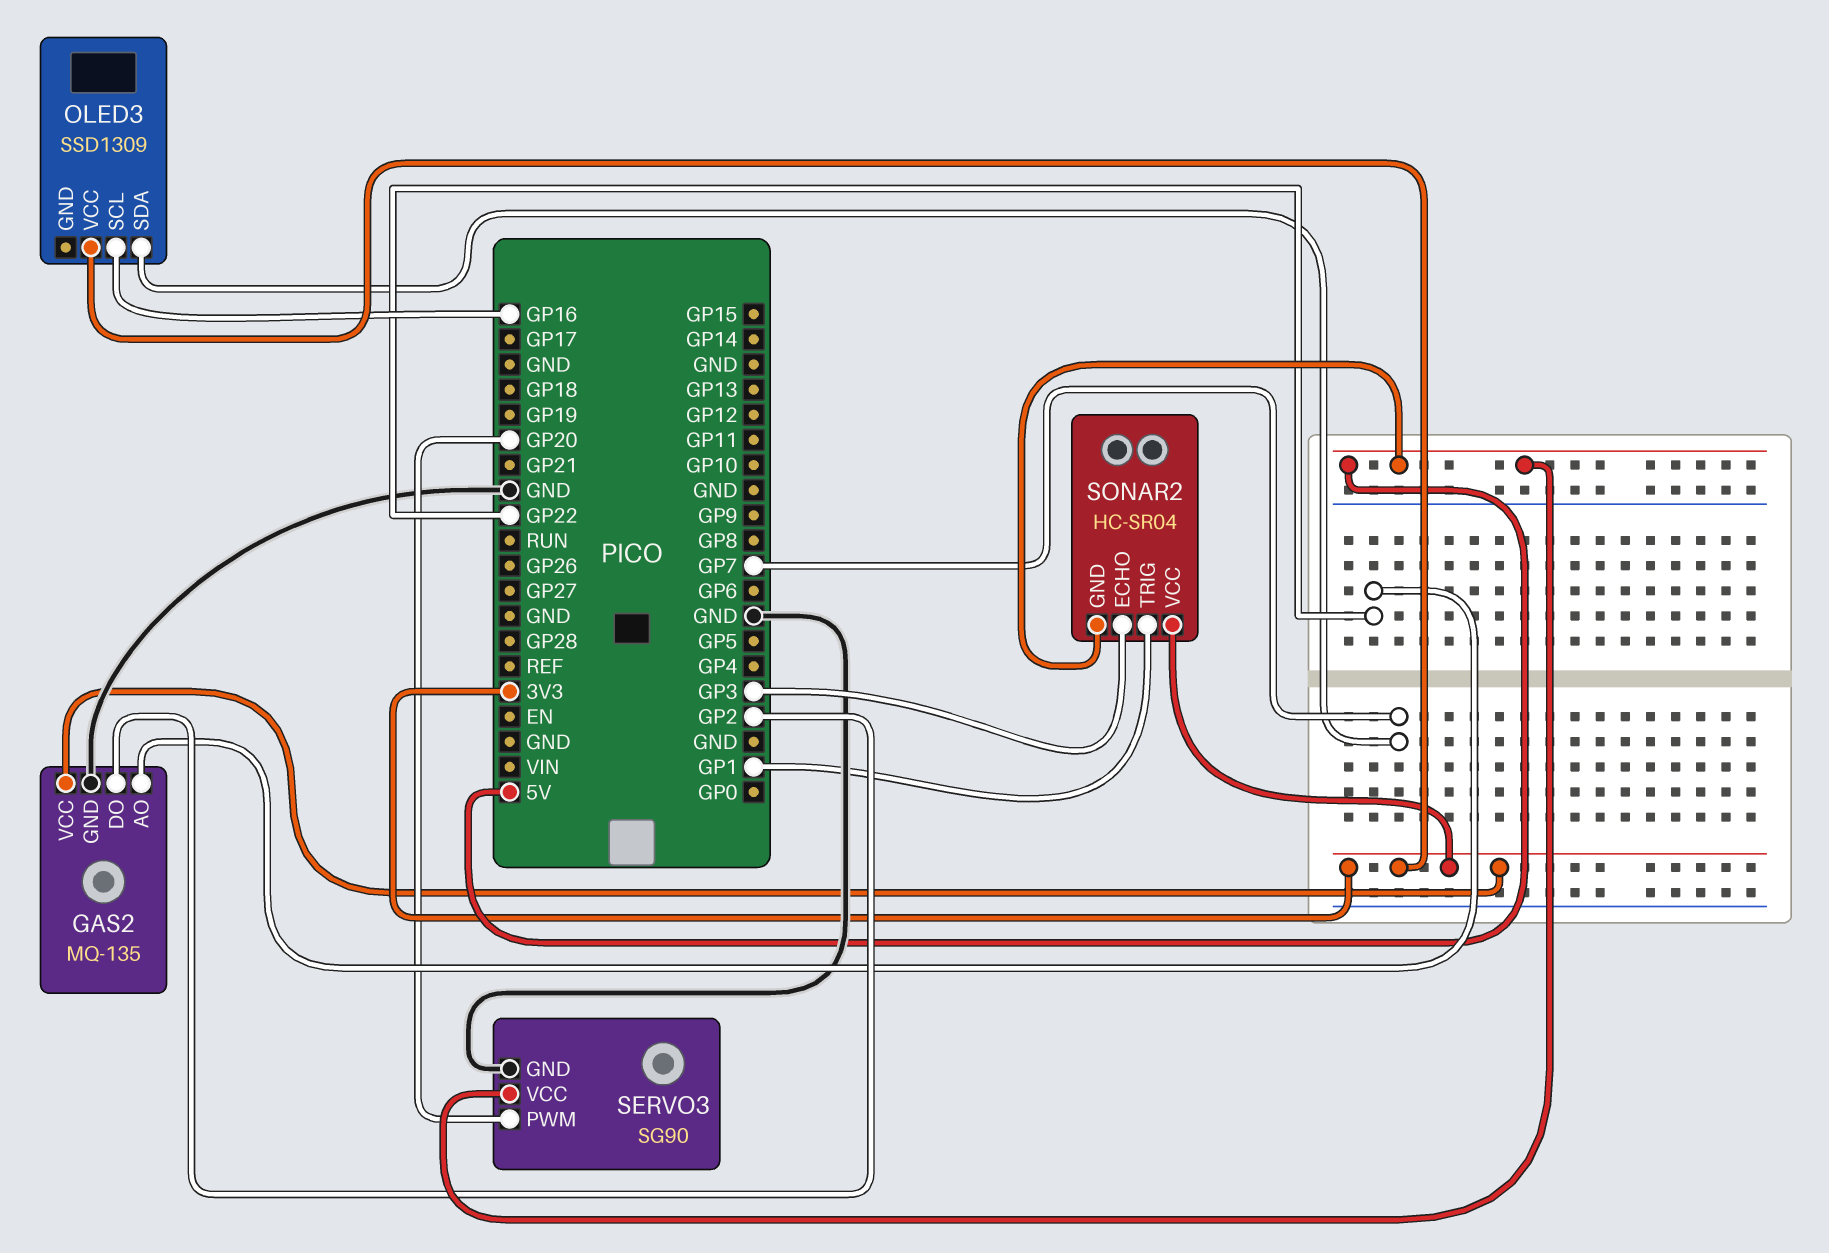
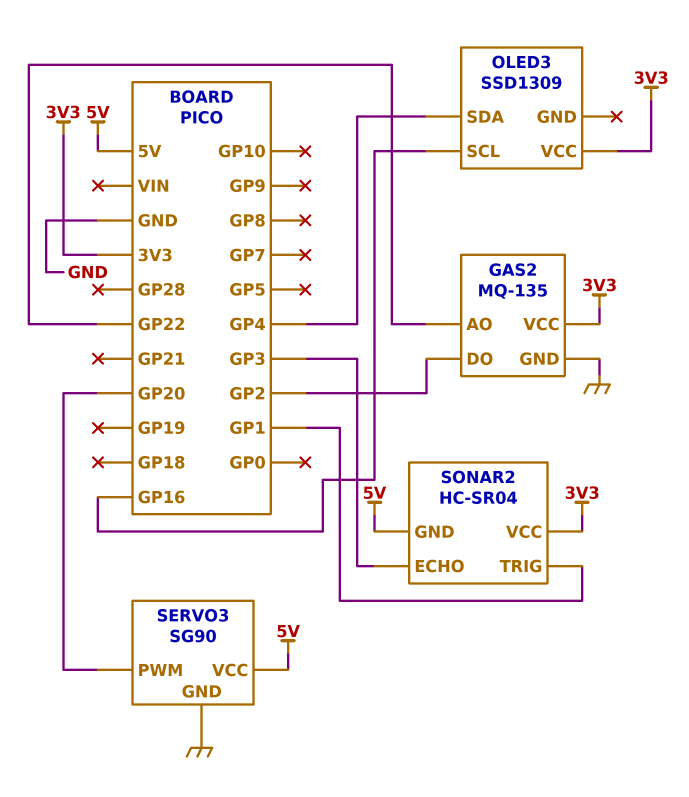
OLED3 pin SDA: GP7 -> GP4

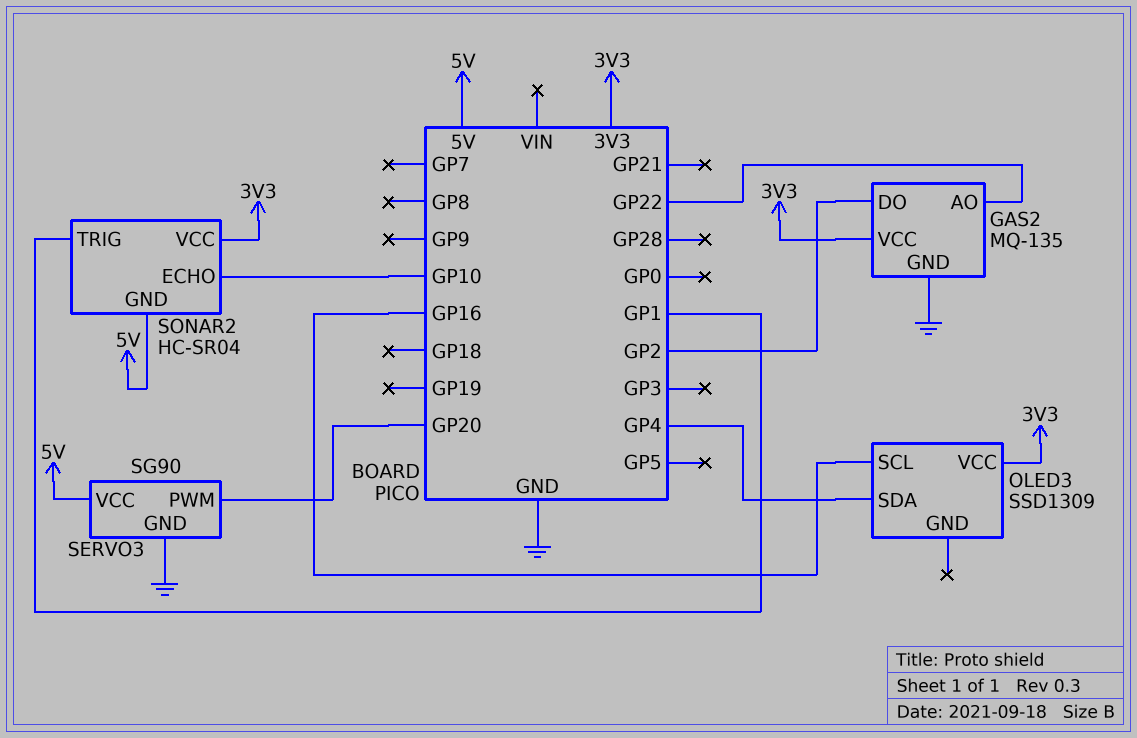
SONAR2 pin ECHO: GP3 -> GP10

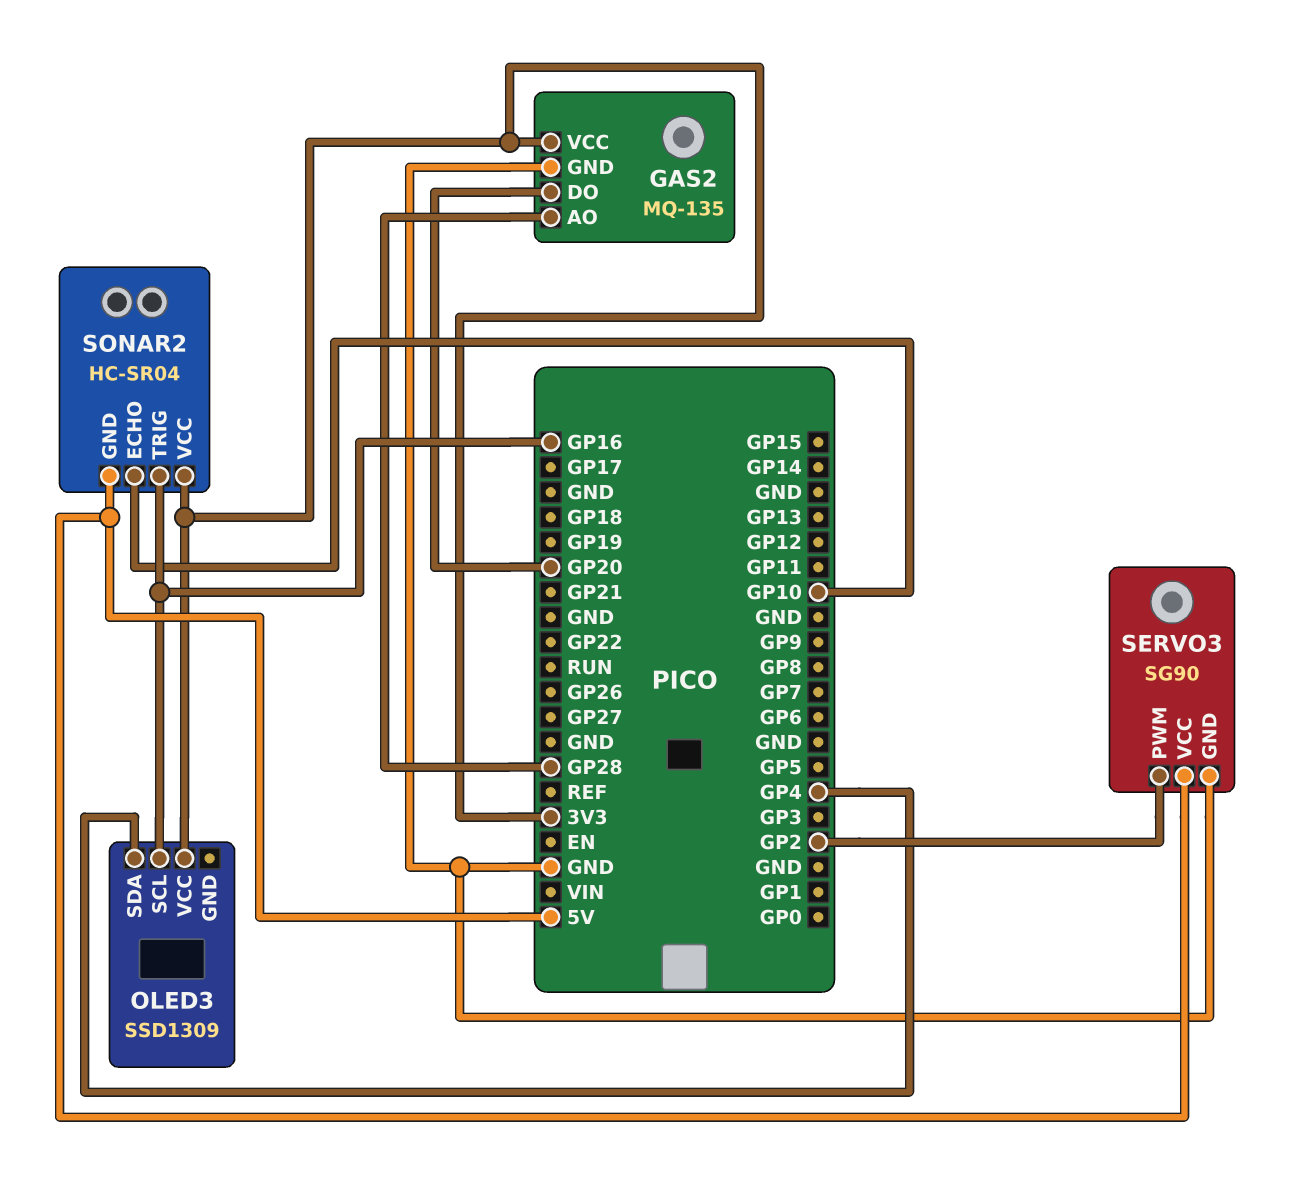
GAS2 pin AO: GP22 -> GP28
GAS2 pin DO: GP2 -> GP20
SERVO3 pin PWM: GP20 -> GP2
SONAR2 pin TRIG: GP1 -> GP16

